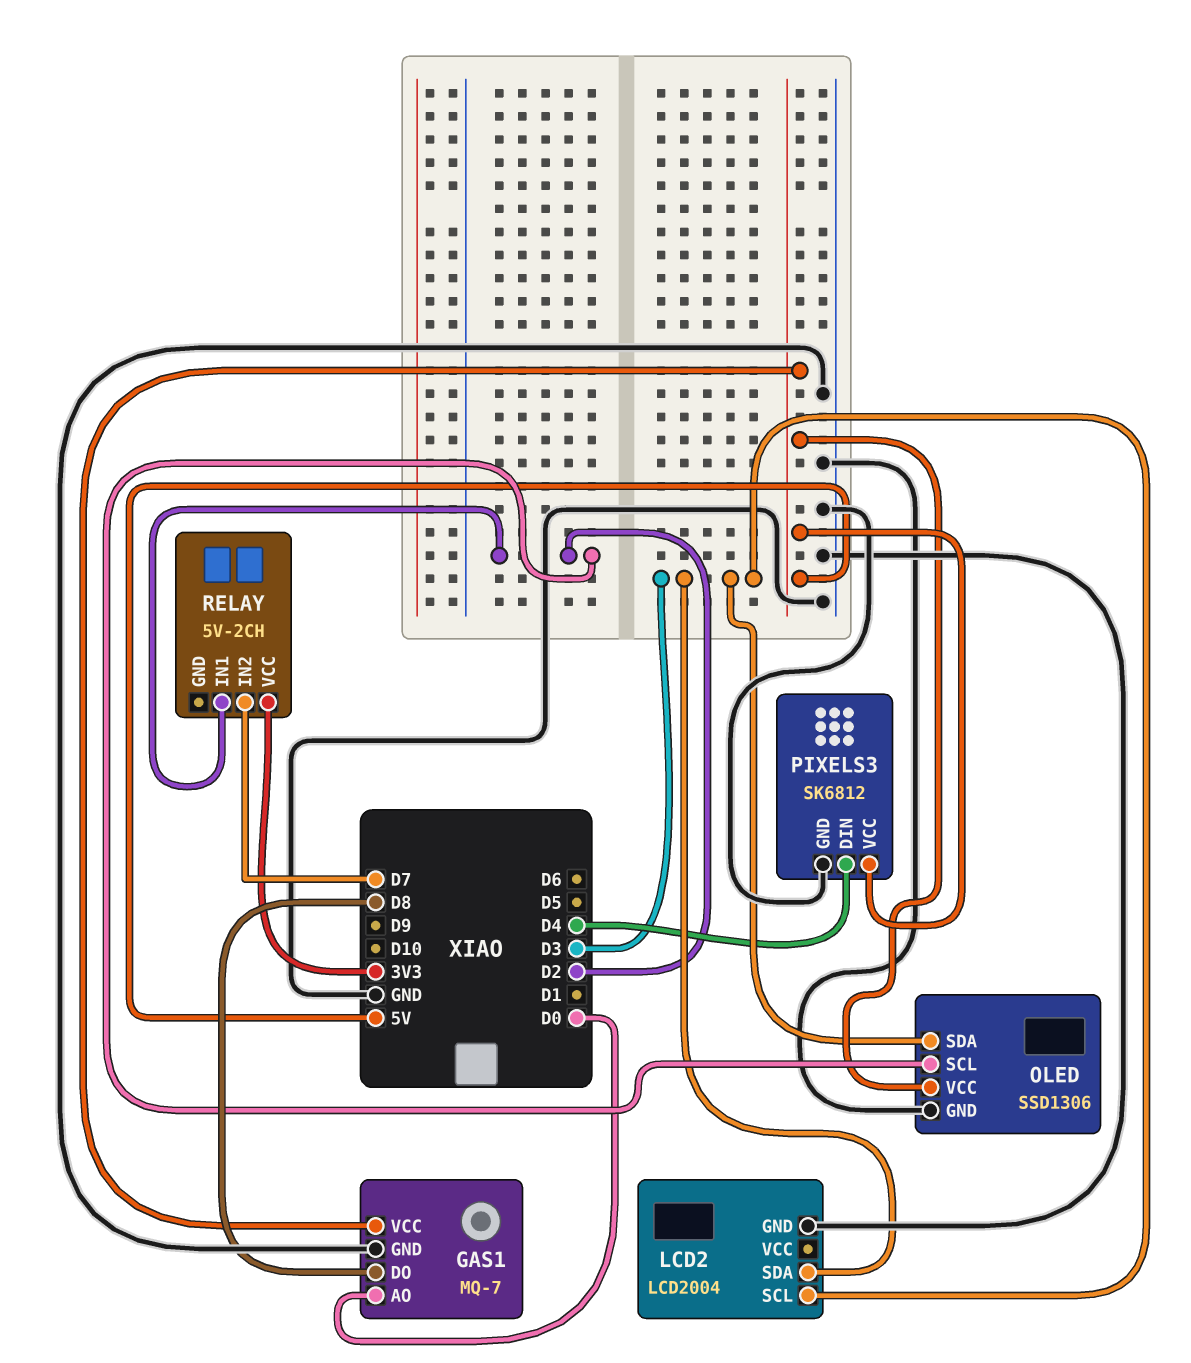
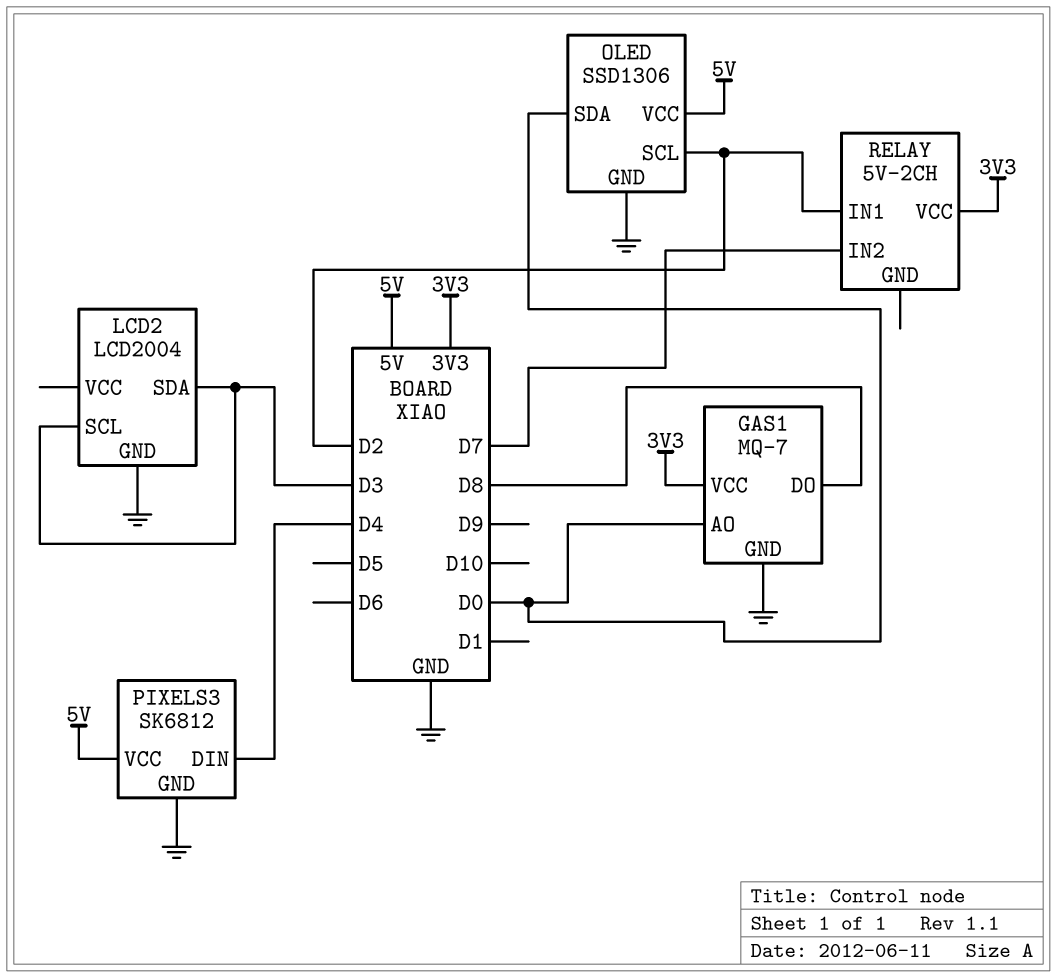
GAS1 pin VCC: 5V -> 3V3
OLED pin SDA: D3 -> D0

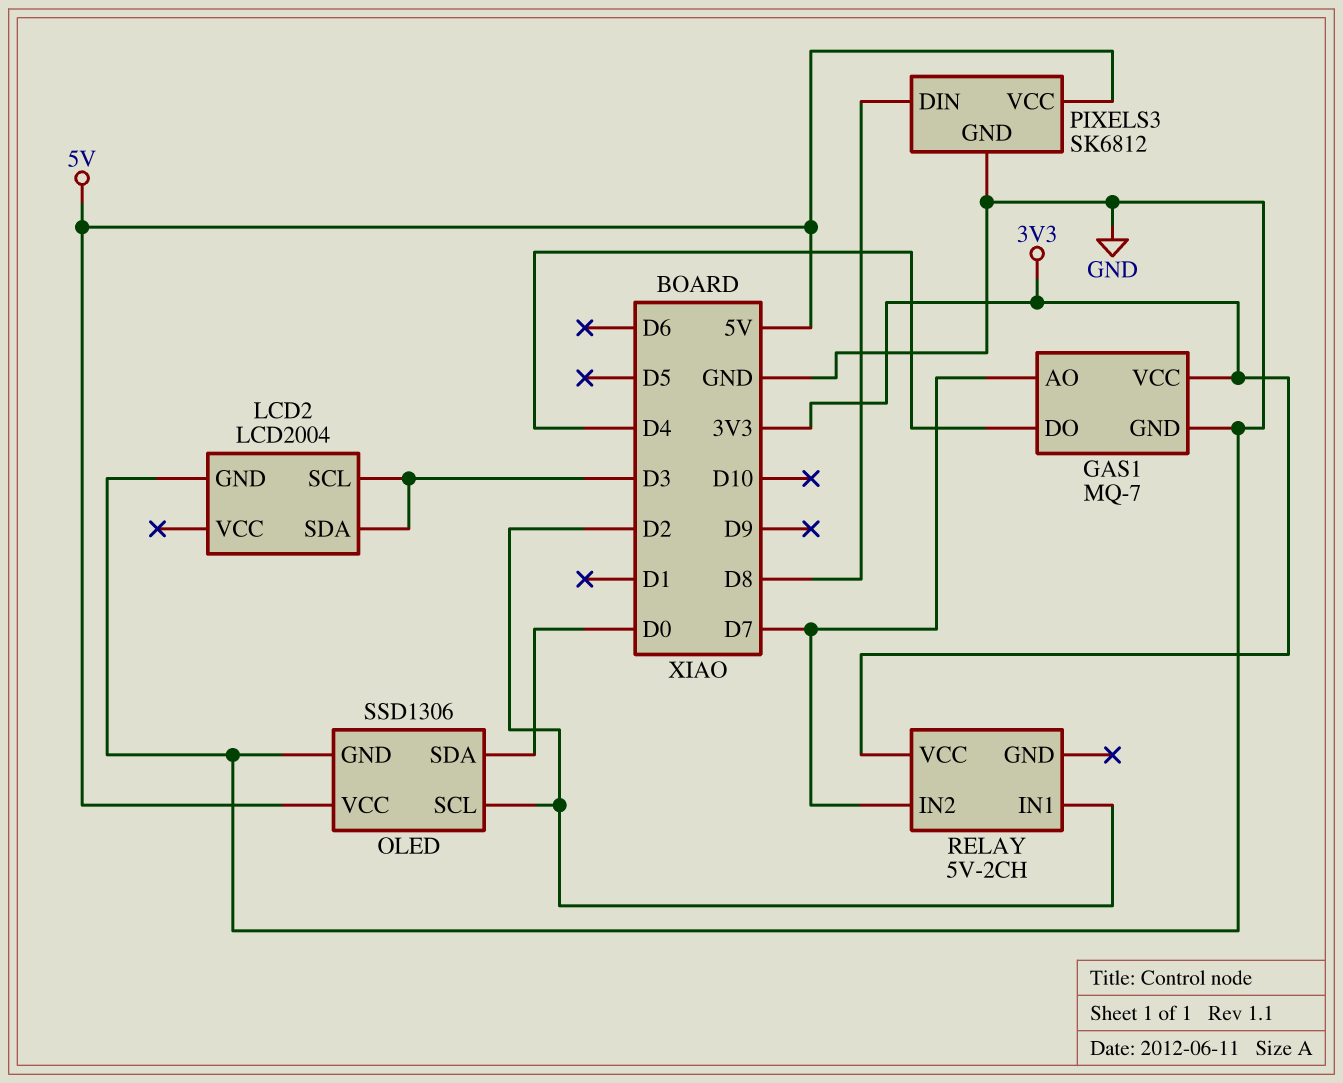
GAS1 pin AO: D0 -> D7
GAS1 pin DO: D8 -> D4
PIXELS3 pin DIN: D4 -> D8

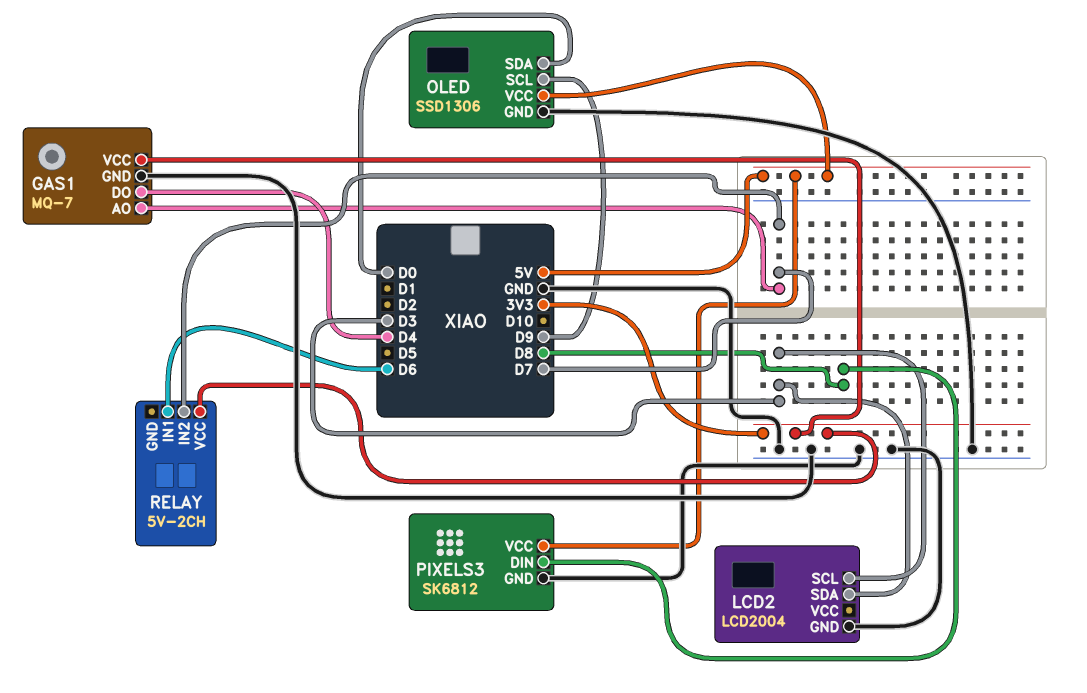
OLED pin SCL: D2 -> D9
RELAY pin IN1: D2 -> D6

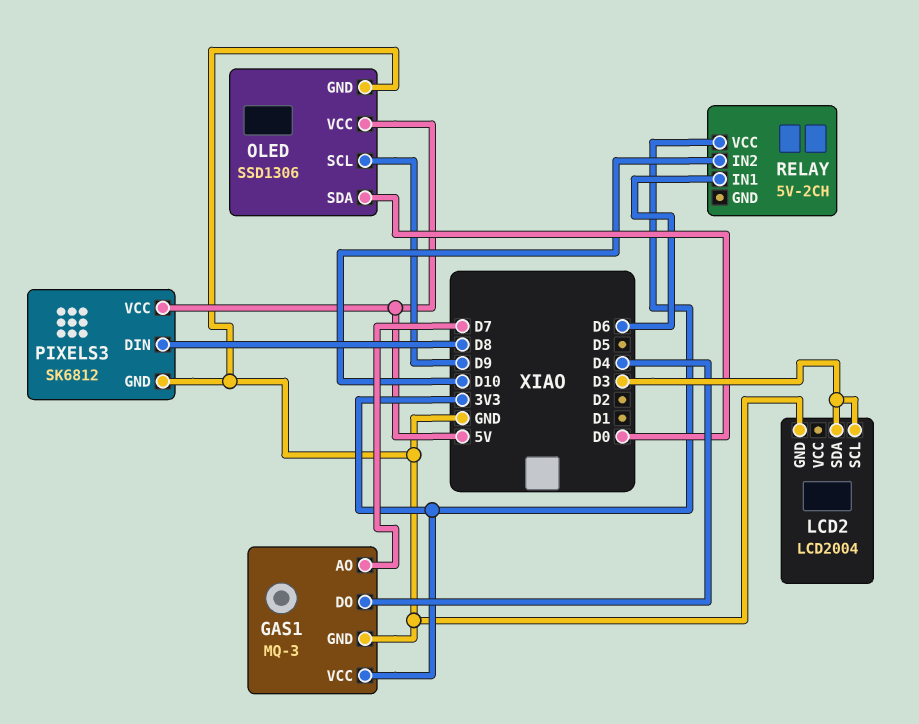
GAS1: MQ-7 -> MQ-3
RELAY pin IN2: D7 -> D10

